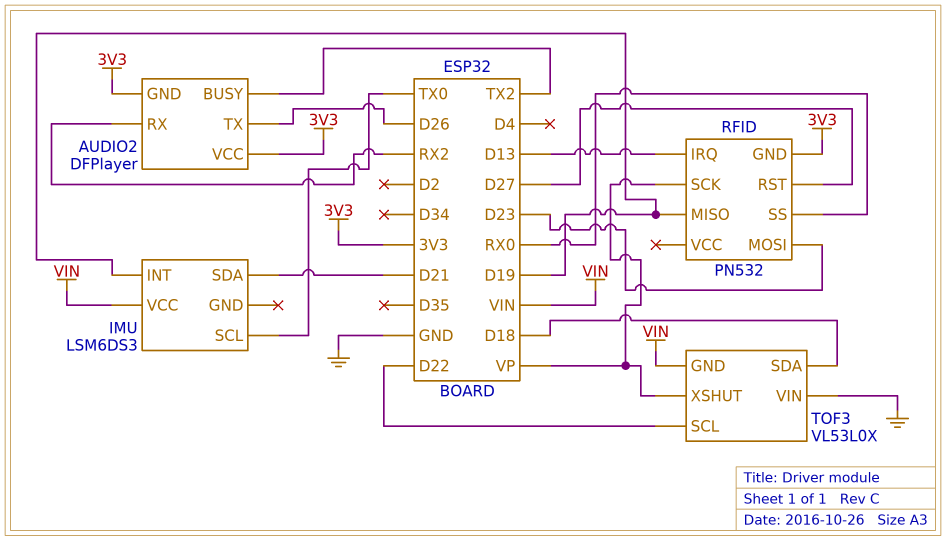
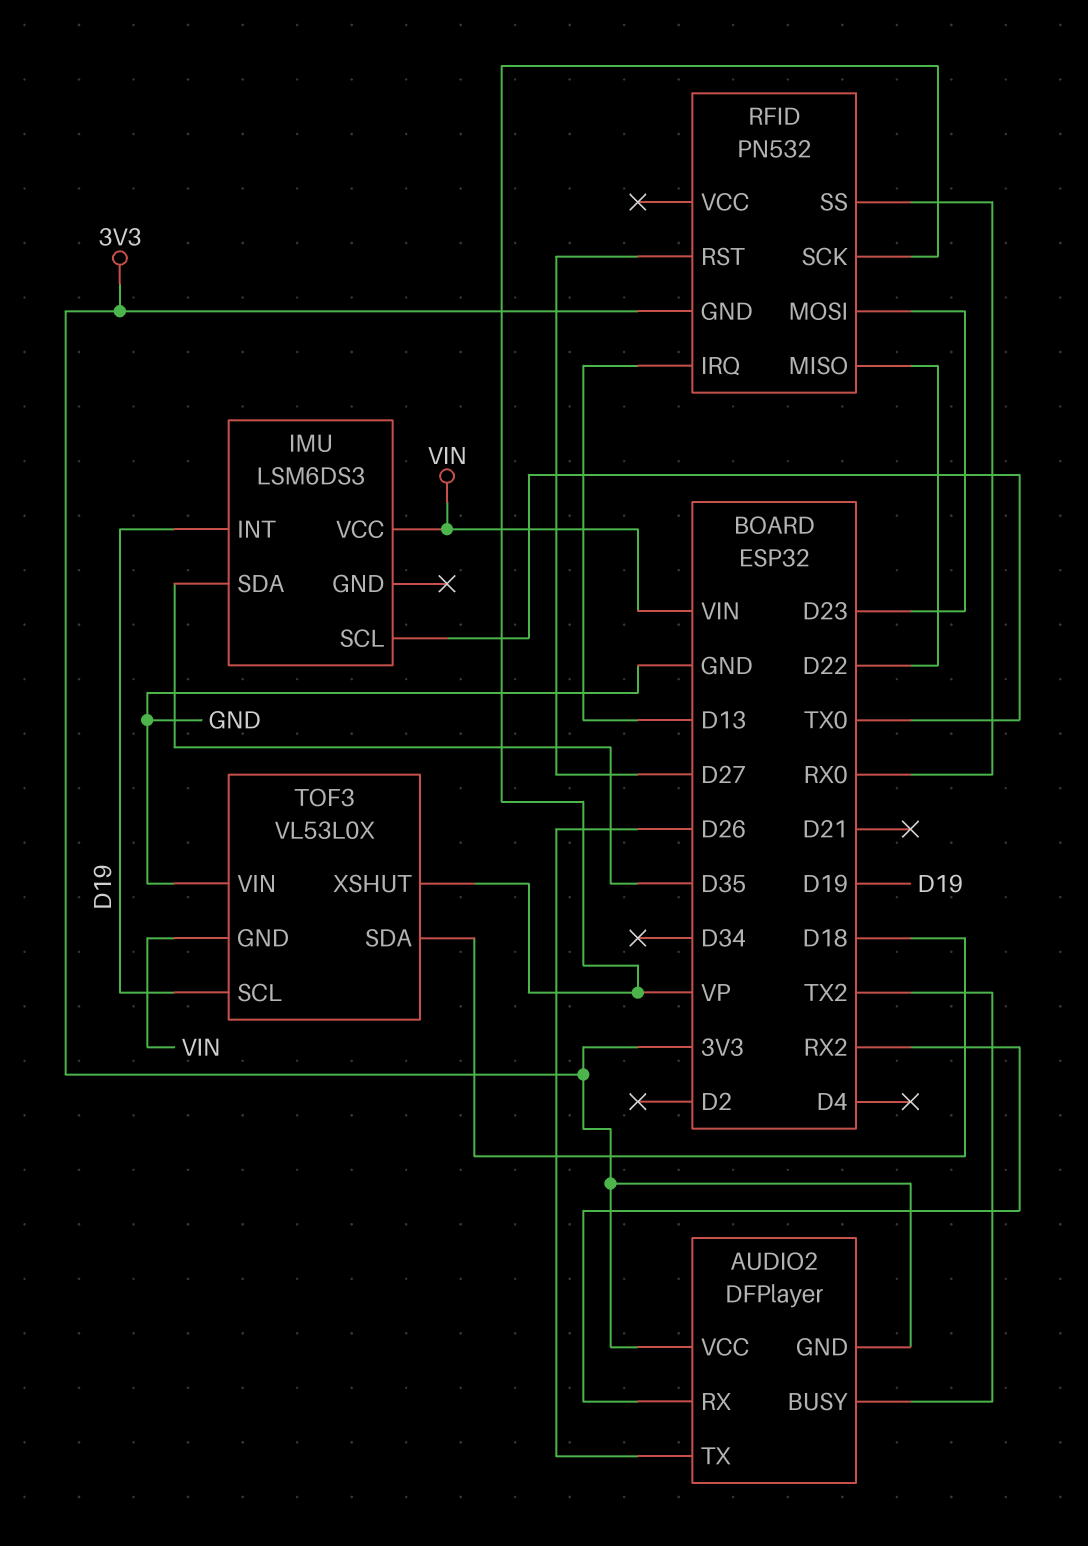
IMU pin SDA: D21 -> D35
RFID pin MISO: D19 -> D22
TOF3 pin SCL: D22 -> D19

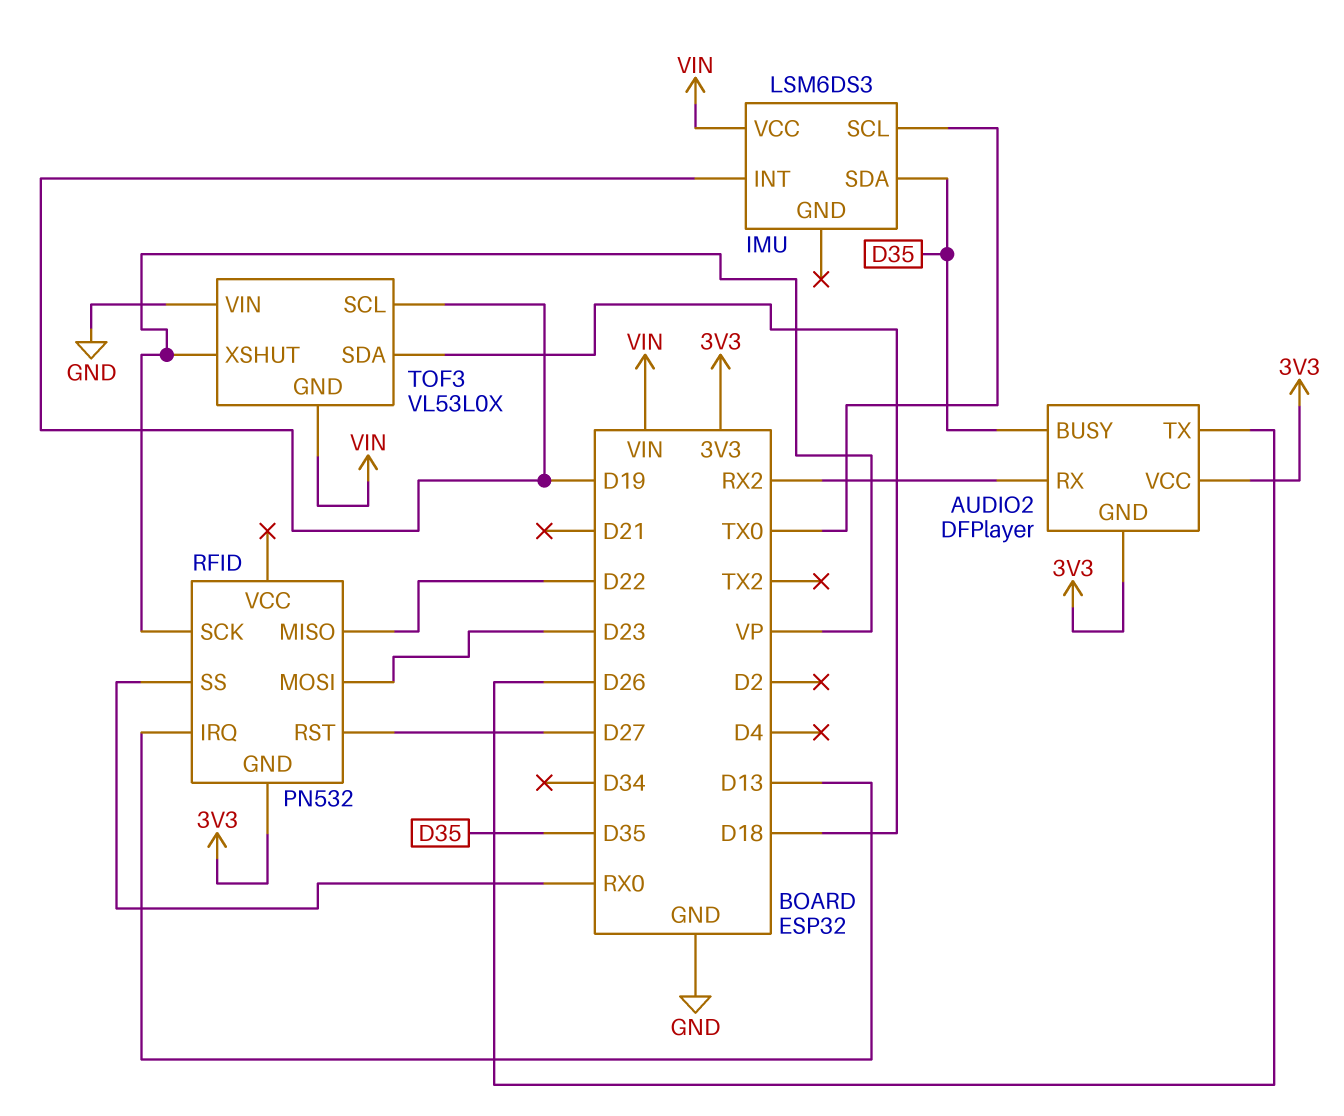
AUDIO2 pin BUSY: TX2 -> D35

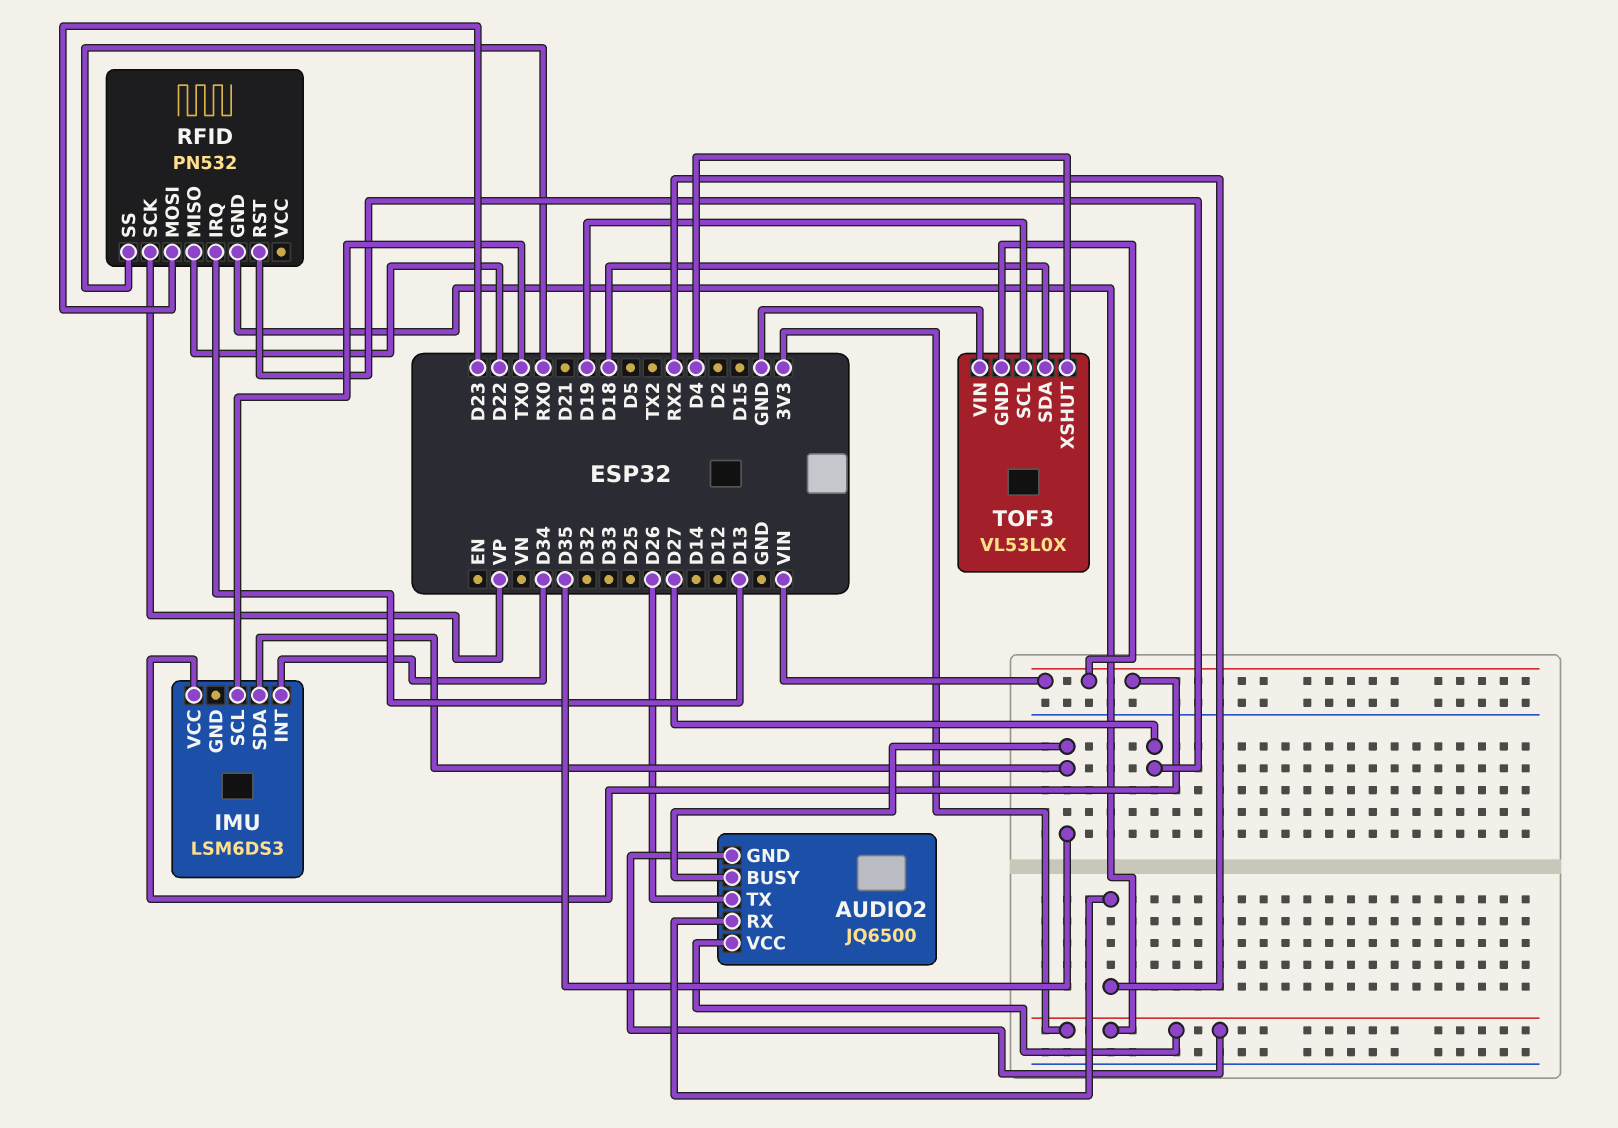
AUDIO2: DFPlayer -> JQ6500
IMU pin INT: D19 -> D34
TOF3 pin XSHUT: VP -> D4

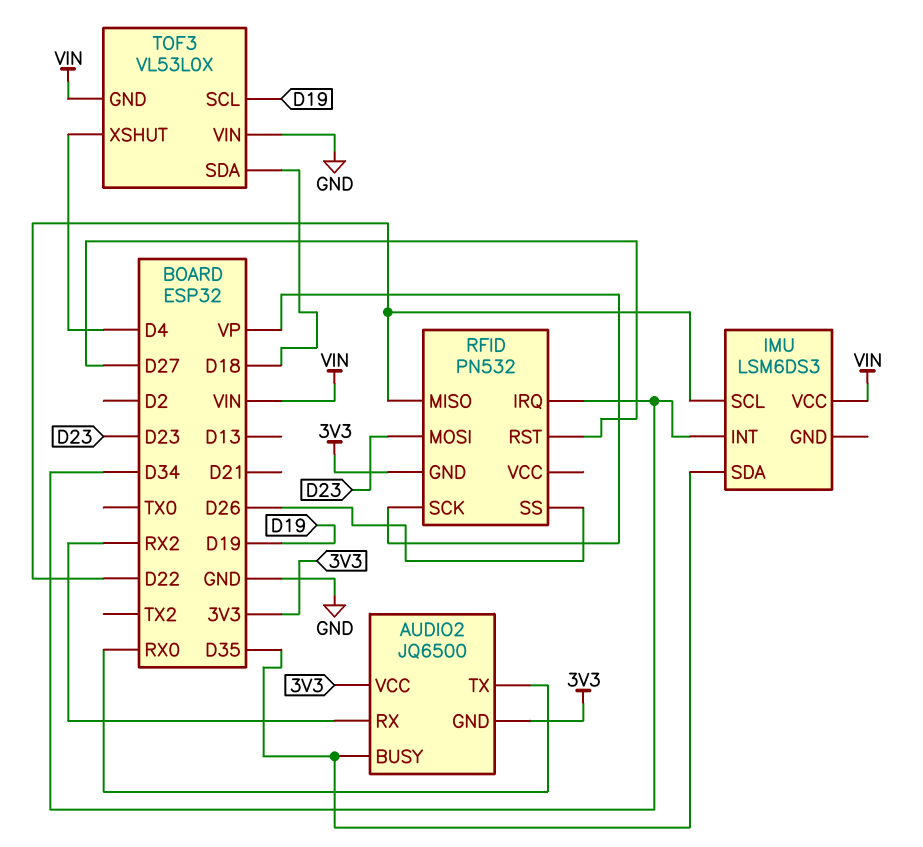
AUDIO2 pin TX: D26 -> RX0
IMU pin SCL: TX0 -> D22
RFID pin IRQ: D13 -> D34
RFID pin SS: RX0 -> D26

